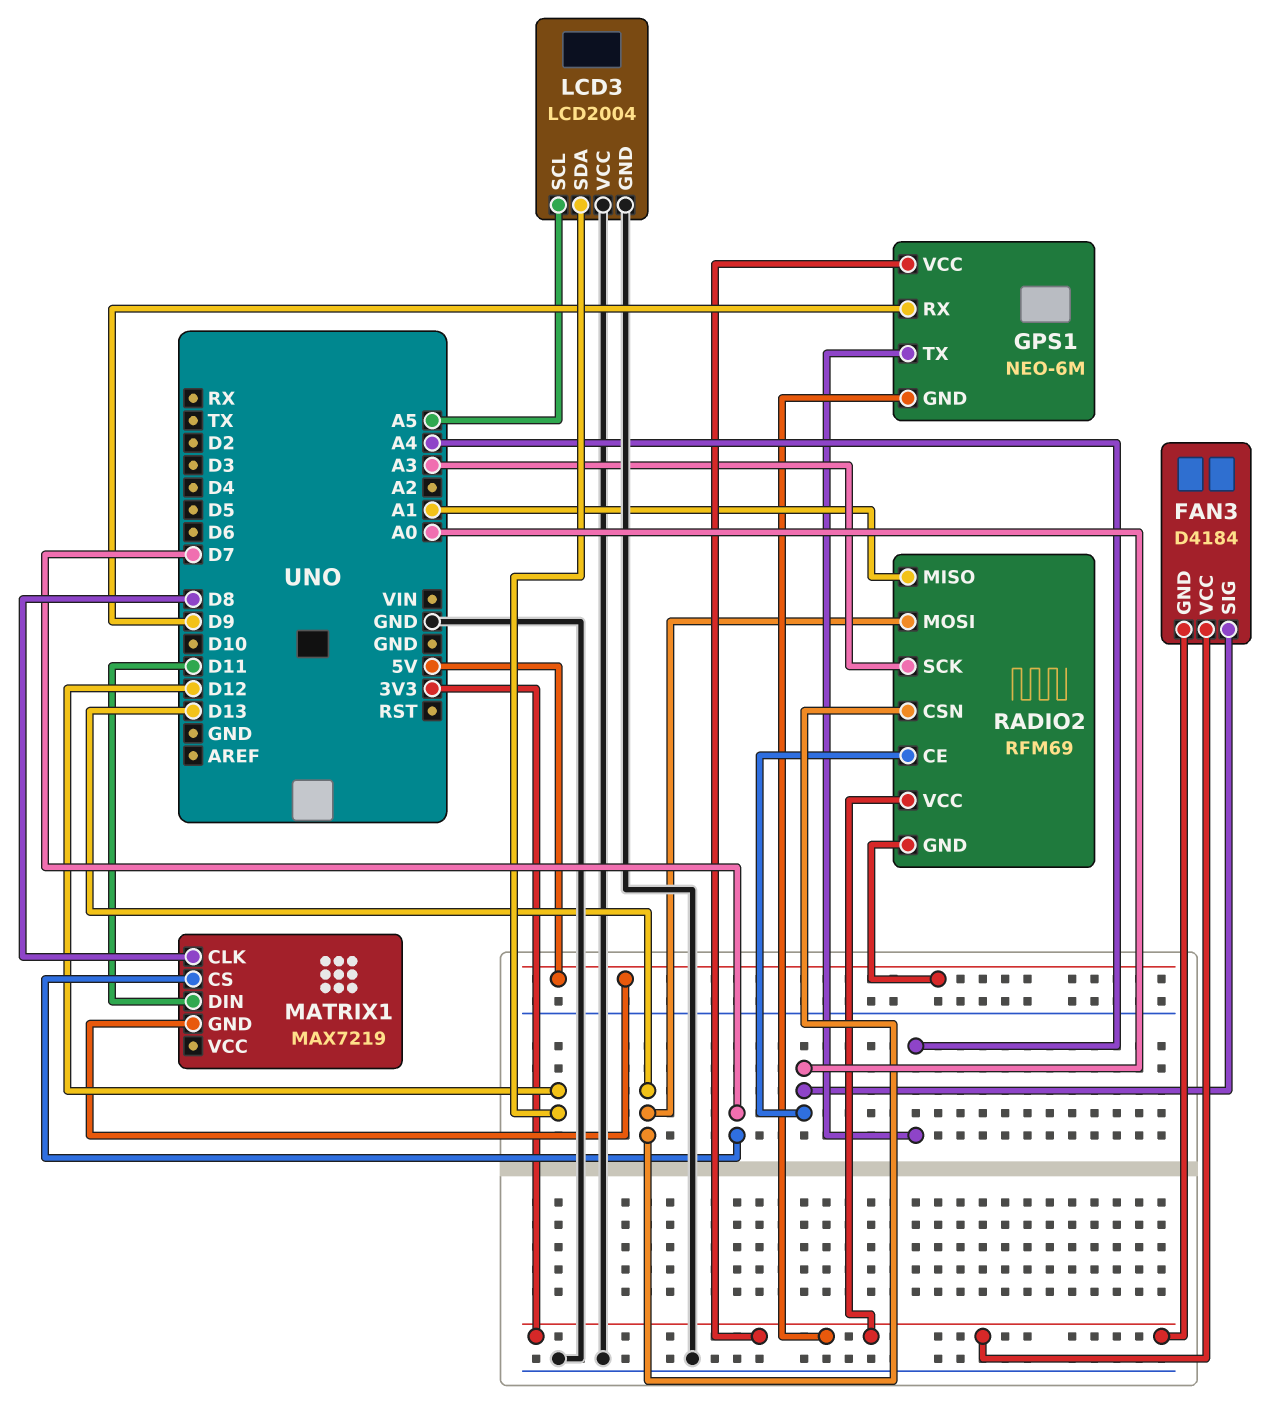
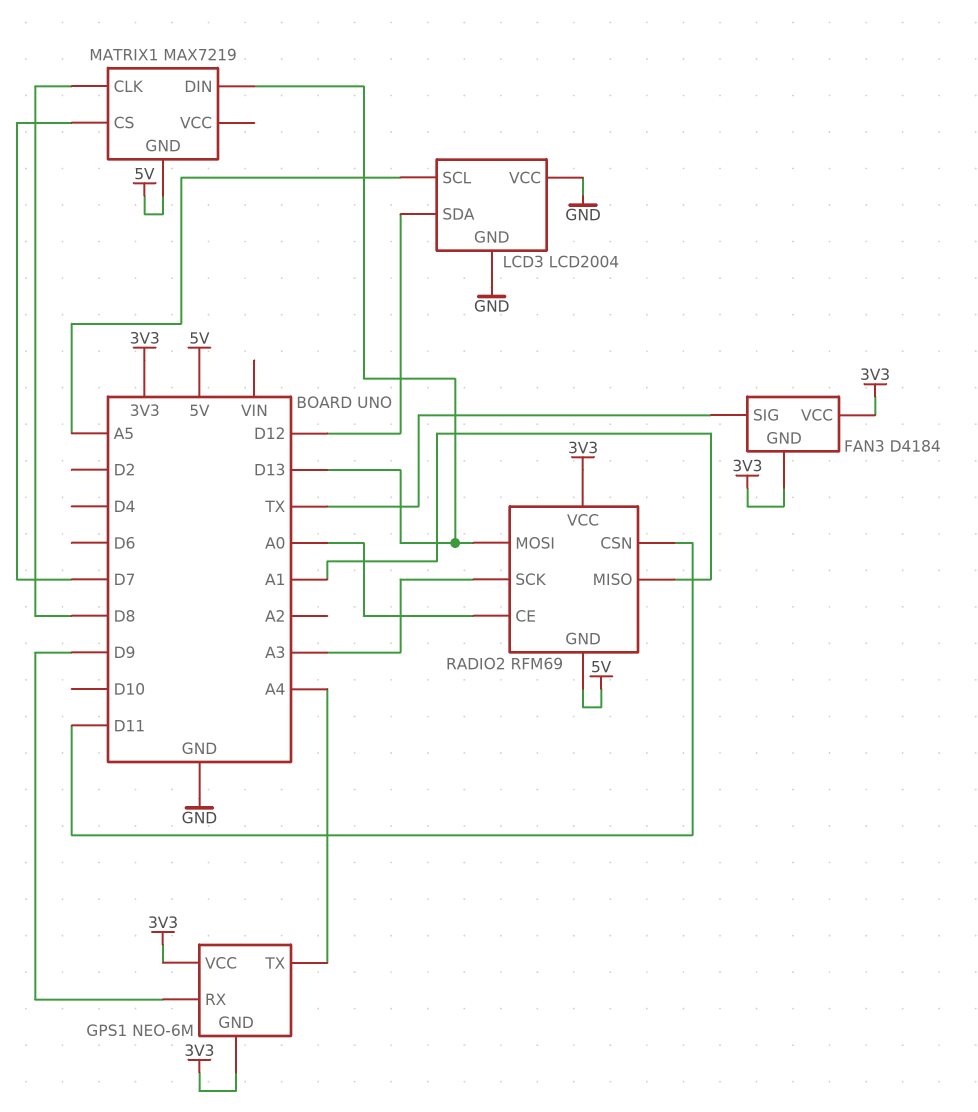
FAN3 pin SIG: A0 -> TX
MATRIX1 pin DIN: D11 -> D13
RADIO2 pin CSN: D13 -> D11

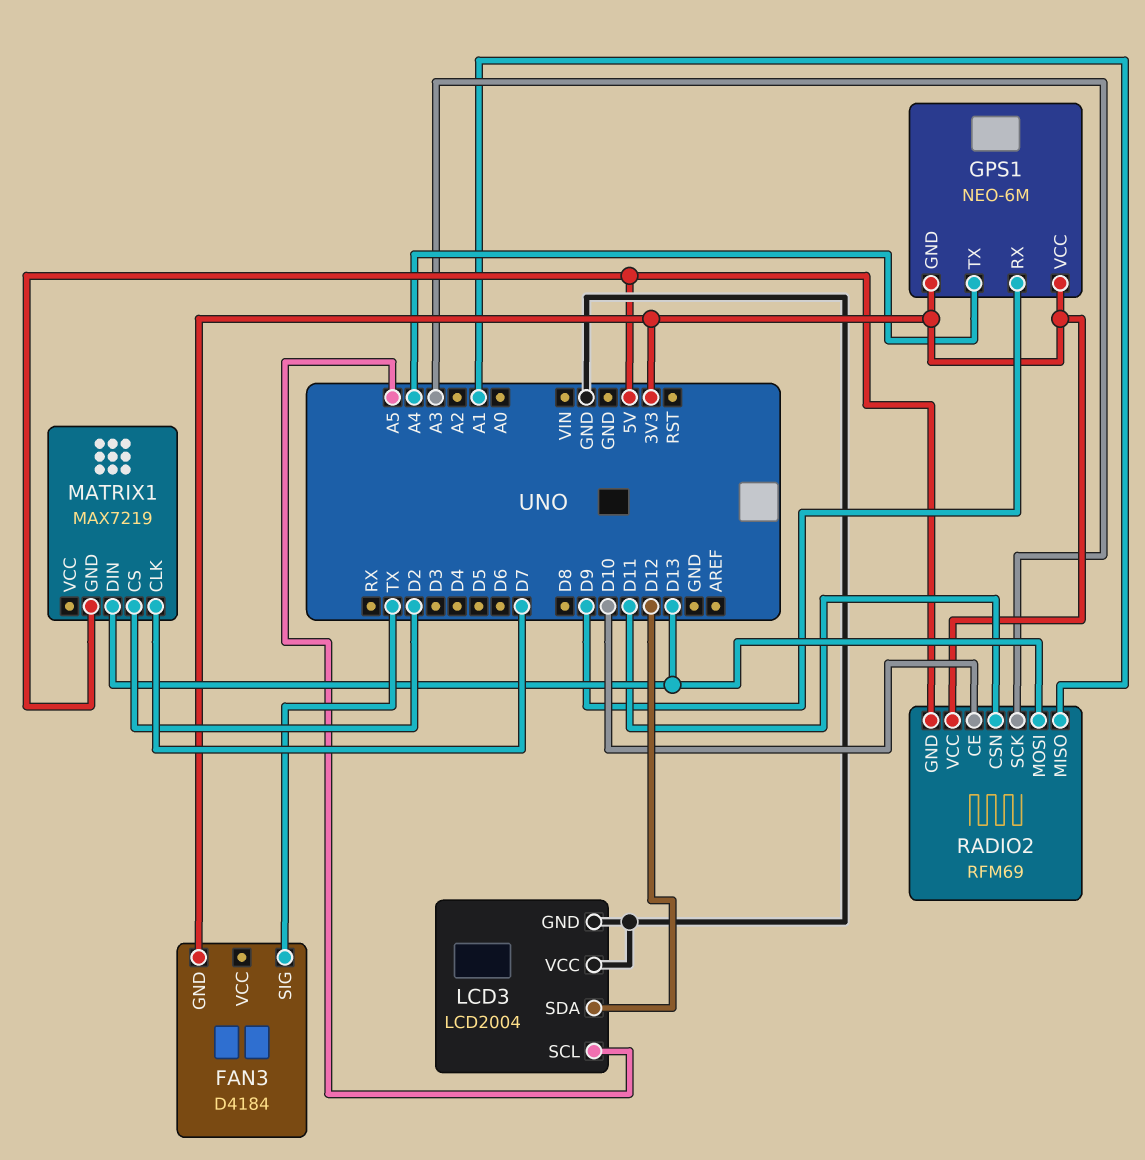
FAN3 pin VCC: 3V3 -> none
MATRIX1 pin CLK: D8 -> D7
MATRIX1 pin CS: D7 -> D2
RADIO2 pin CE: A0 -> D10

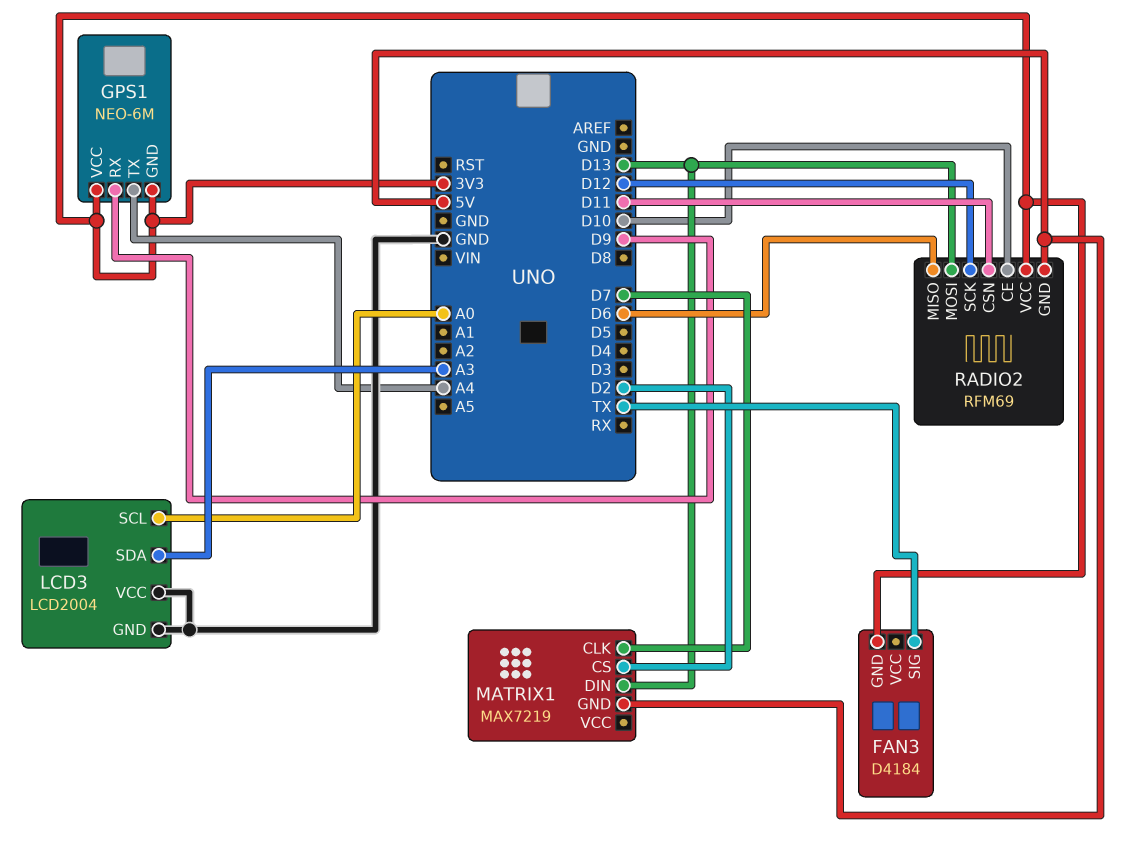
LCD3 pin SCL: A5 -> A0
LCD3 pin SDA: D12 -> A3
RADIO2 pin MISO: A1 -> D6
RADIO2 pin SCK: A3 -> D12

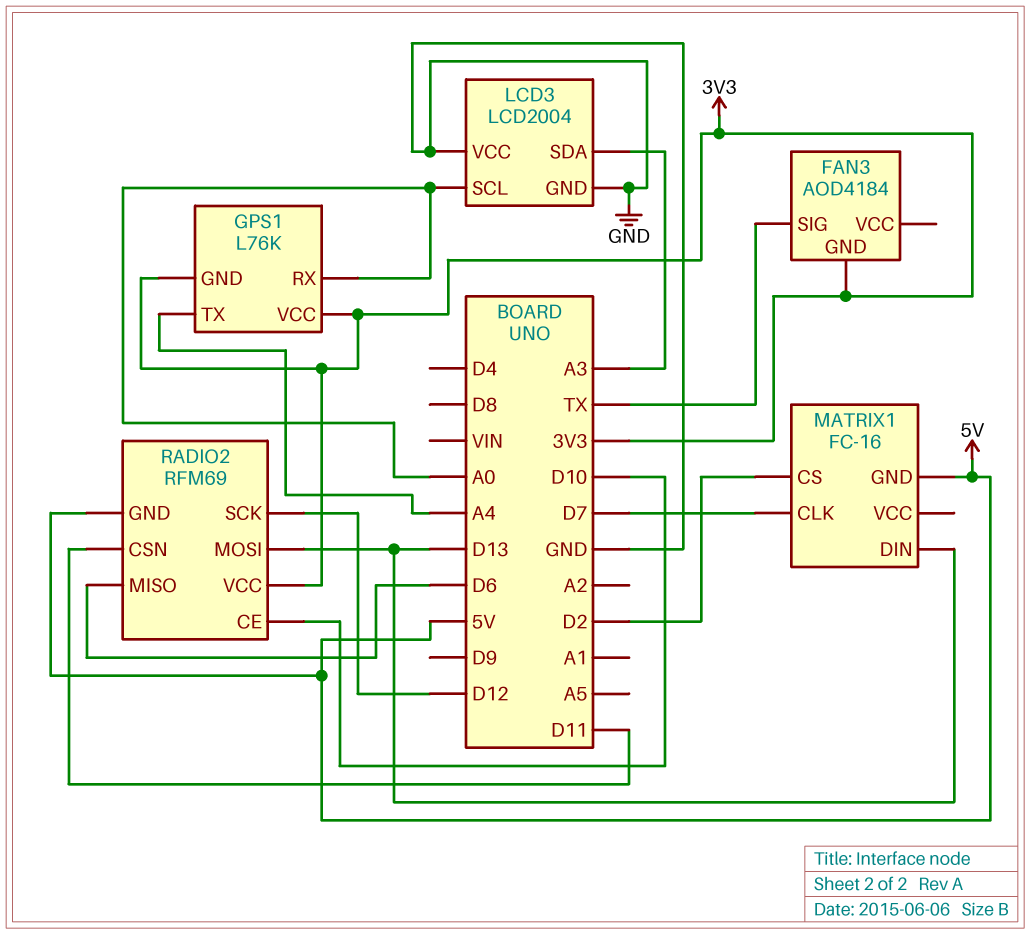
FAN3: D4184 -> AOD4184
GPS1: NEO-6M -> L76K
GPS1 pin RX: D9 -> A0
MATRIX1: MAX7219 -> FC-16

